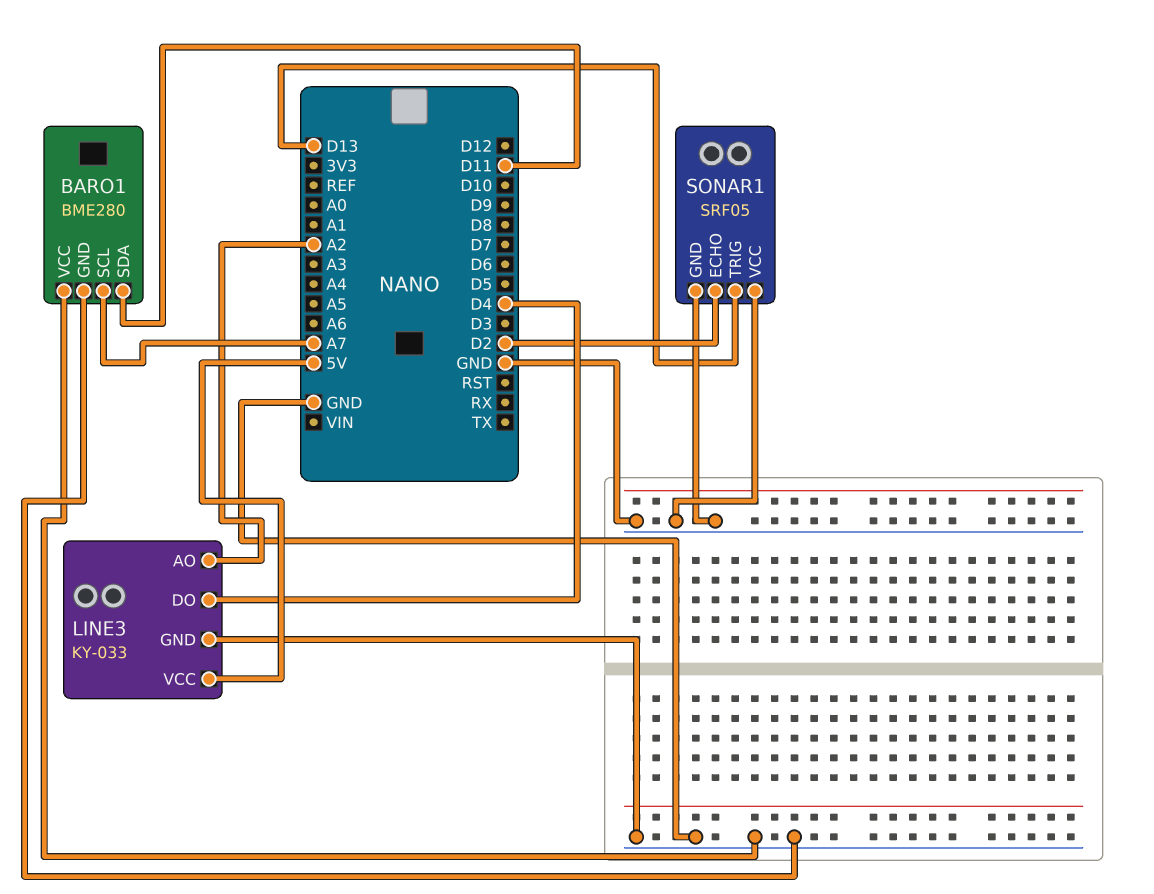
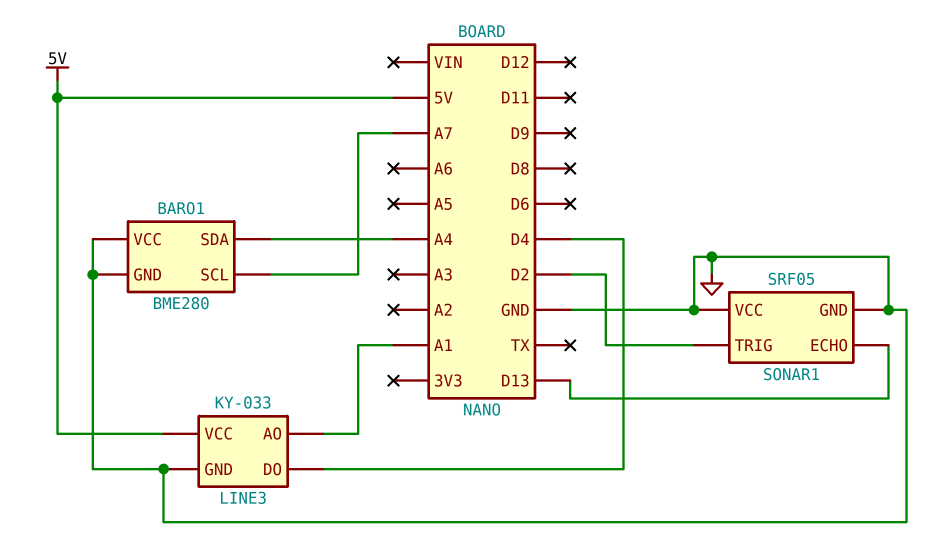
BARO1 pin SDA: D11 -> A4
LINE3 pin AO: A2 -> A1
SONAR1 pin ECHO: D2 -> D13
SONAR1 pin TRIG: D13 -> D2

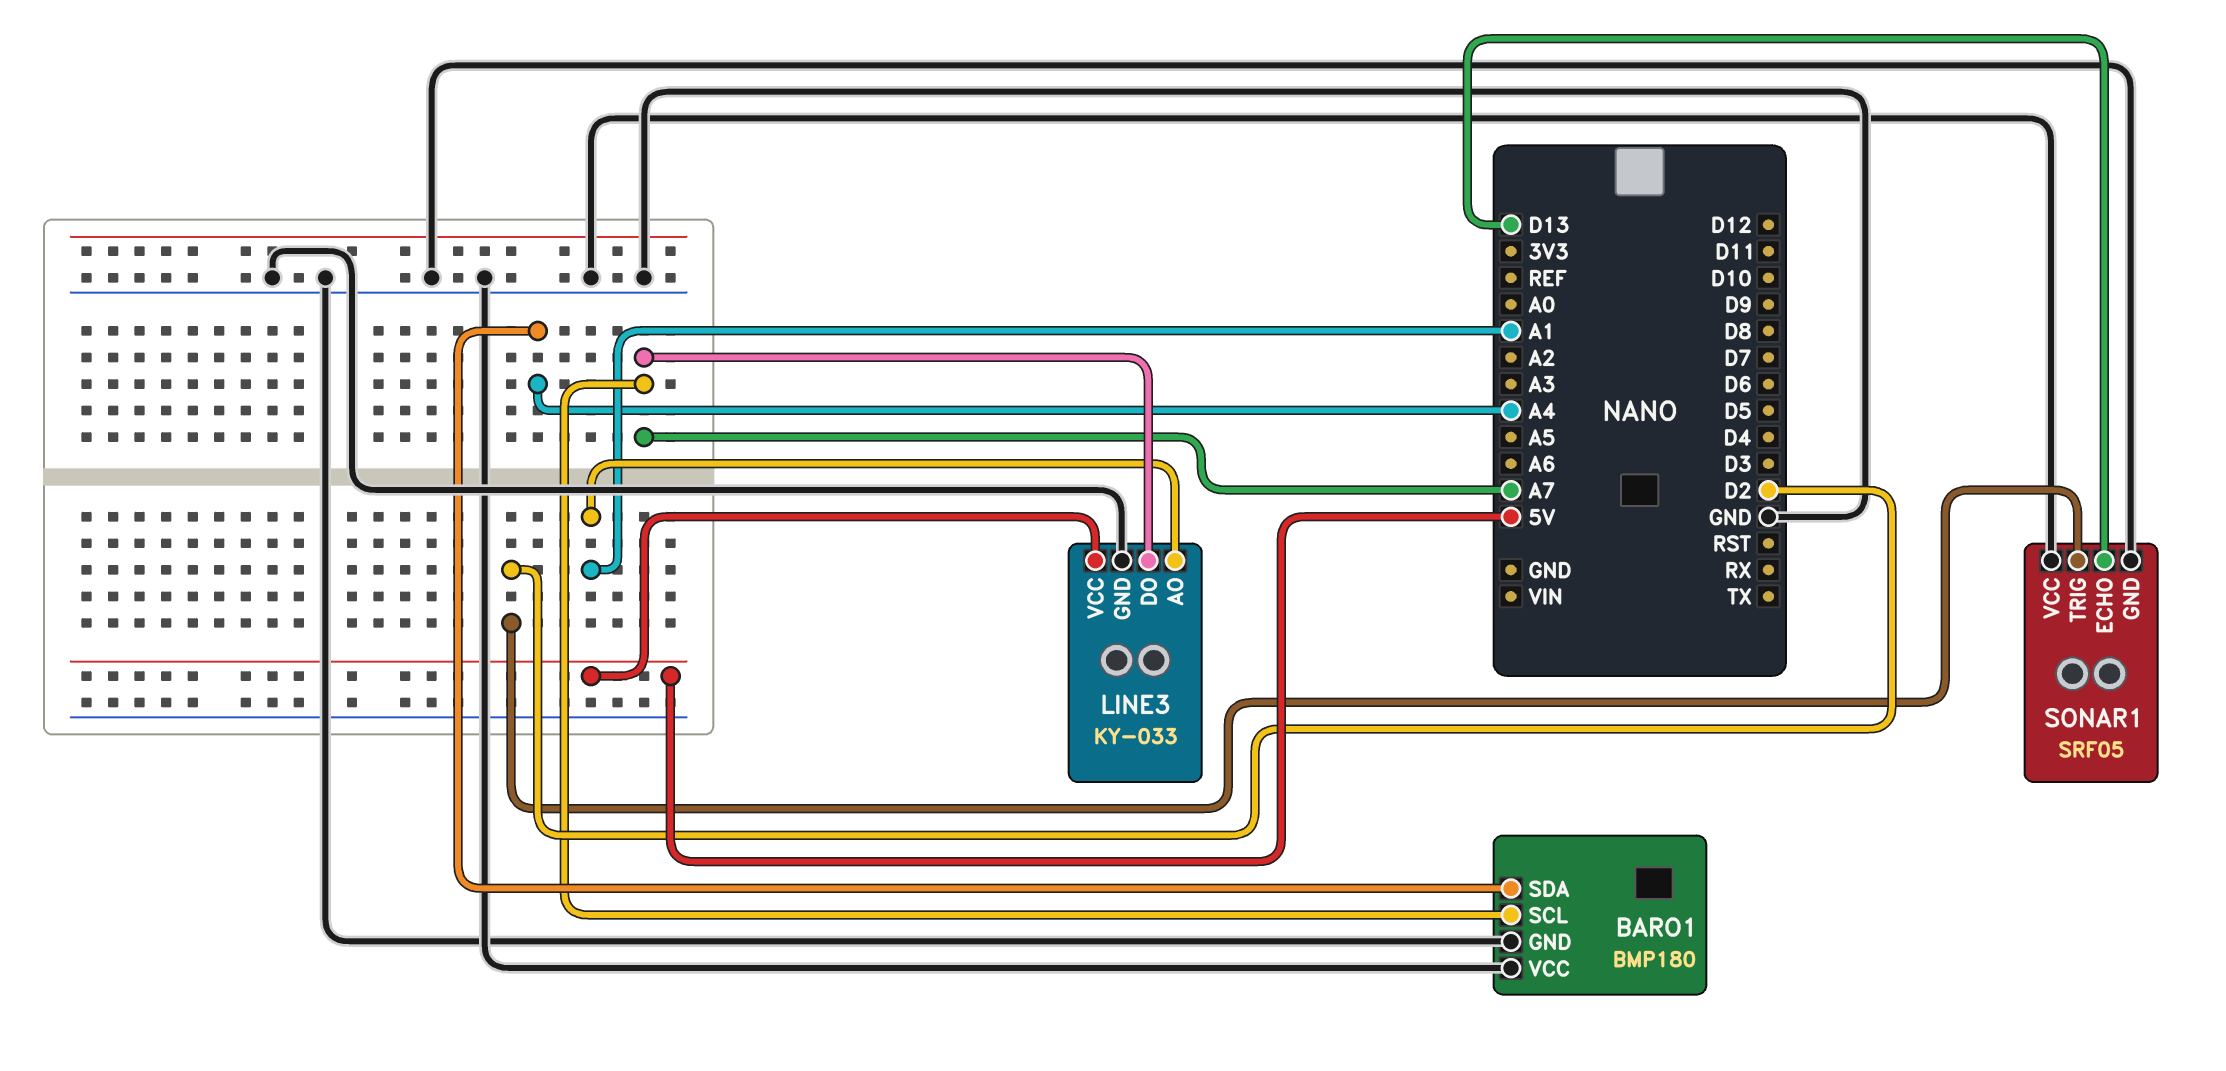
BARO1: BME280 -> BMP180
LINE3 pin DO: D4 -> A7

